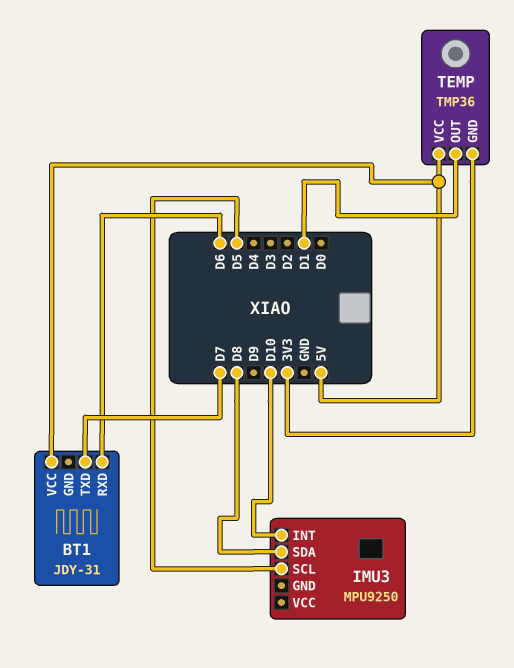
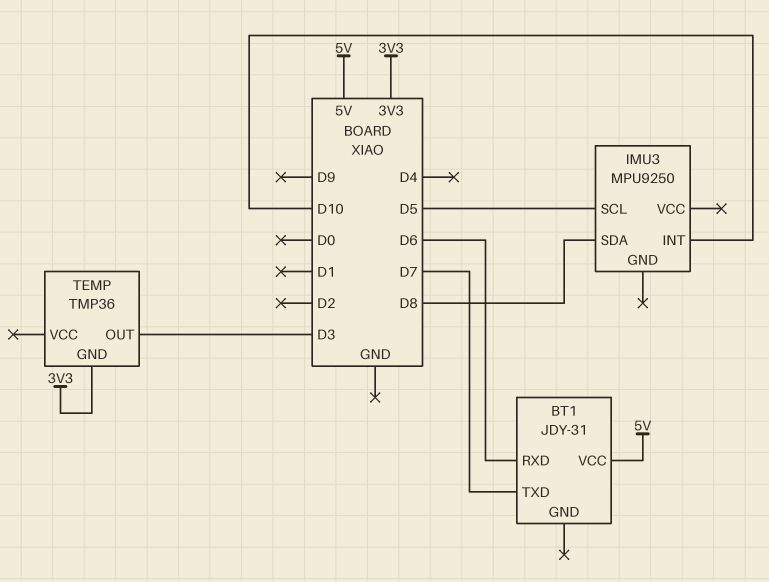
TEMP pin OUT: D1 -> D3
TEMP pin VCC: 5V -> none

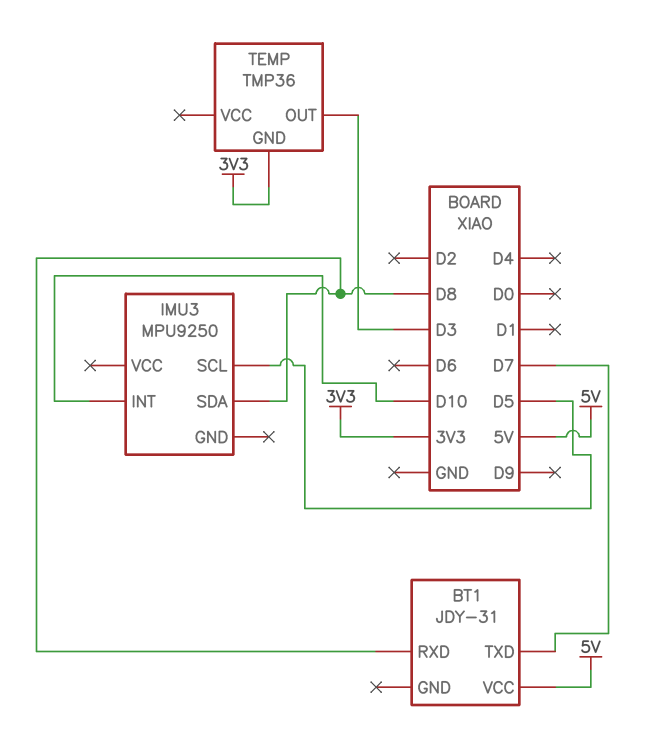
BT1 pin RXD: D6 -> D8

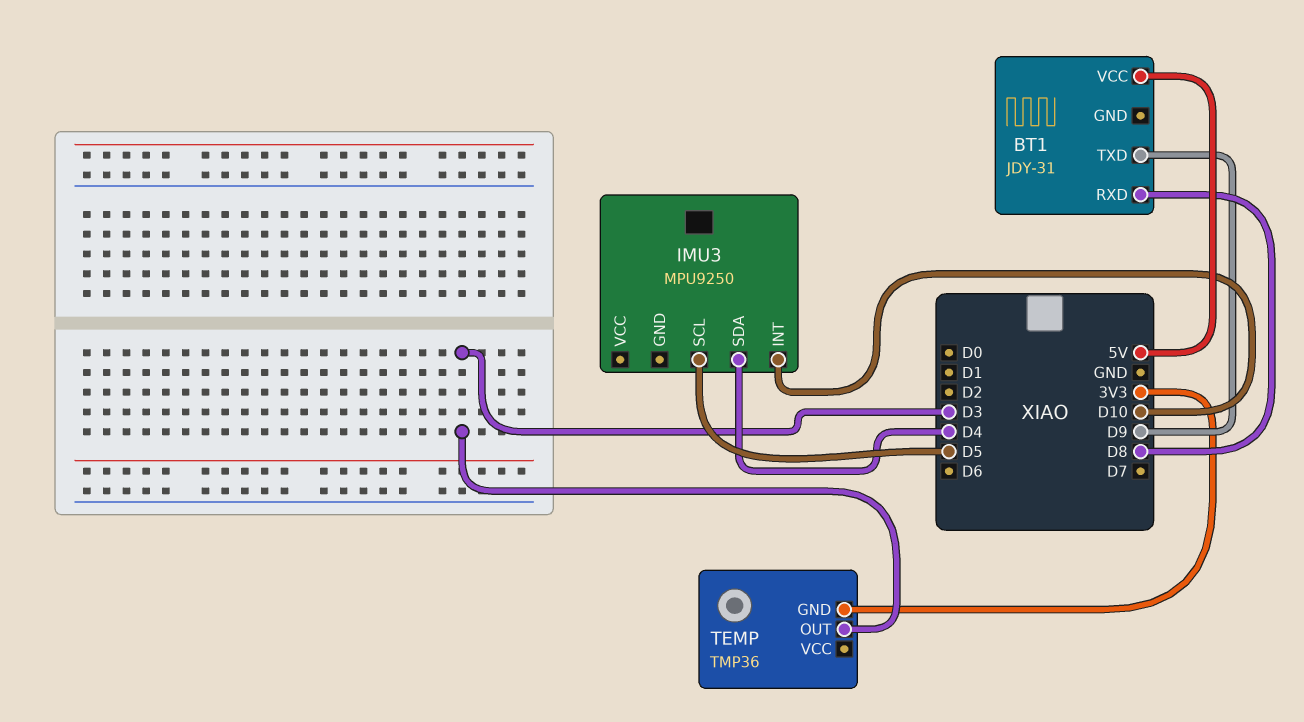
BT1 pin TXD: D7 -> D9
IMU3 pin SDA: D8 -> D4

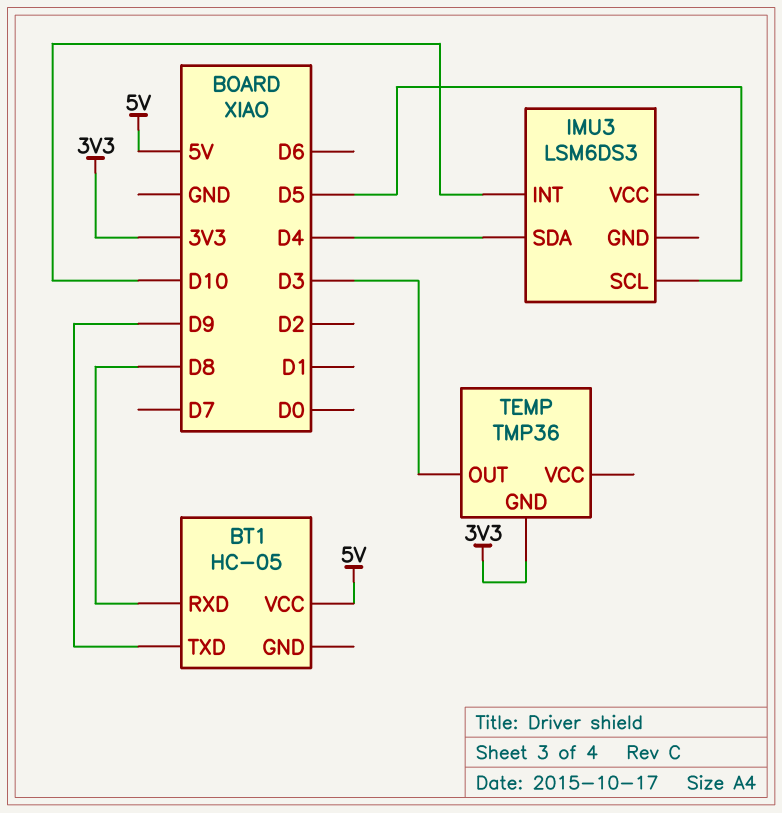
BT1: JDY-31 -> HC-05
IMU3: MPU9250 -> LSM6DS3

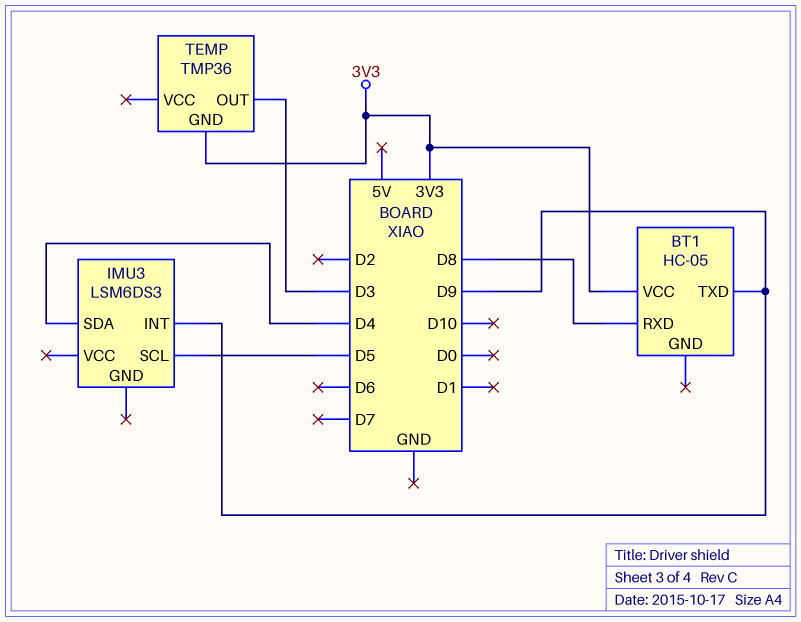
BT1 pin VCC: 5V -> 3V3
IMU3 pin INT: D10 -> D9

